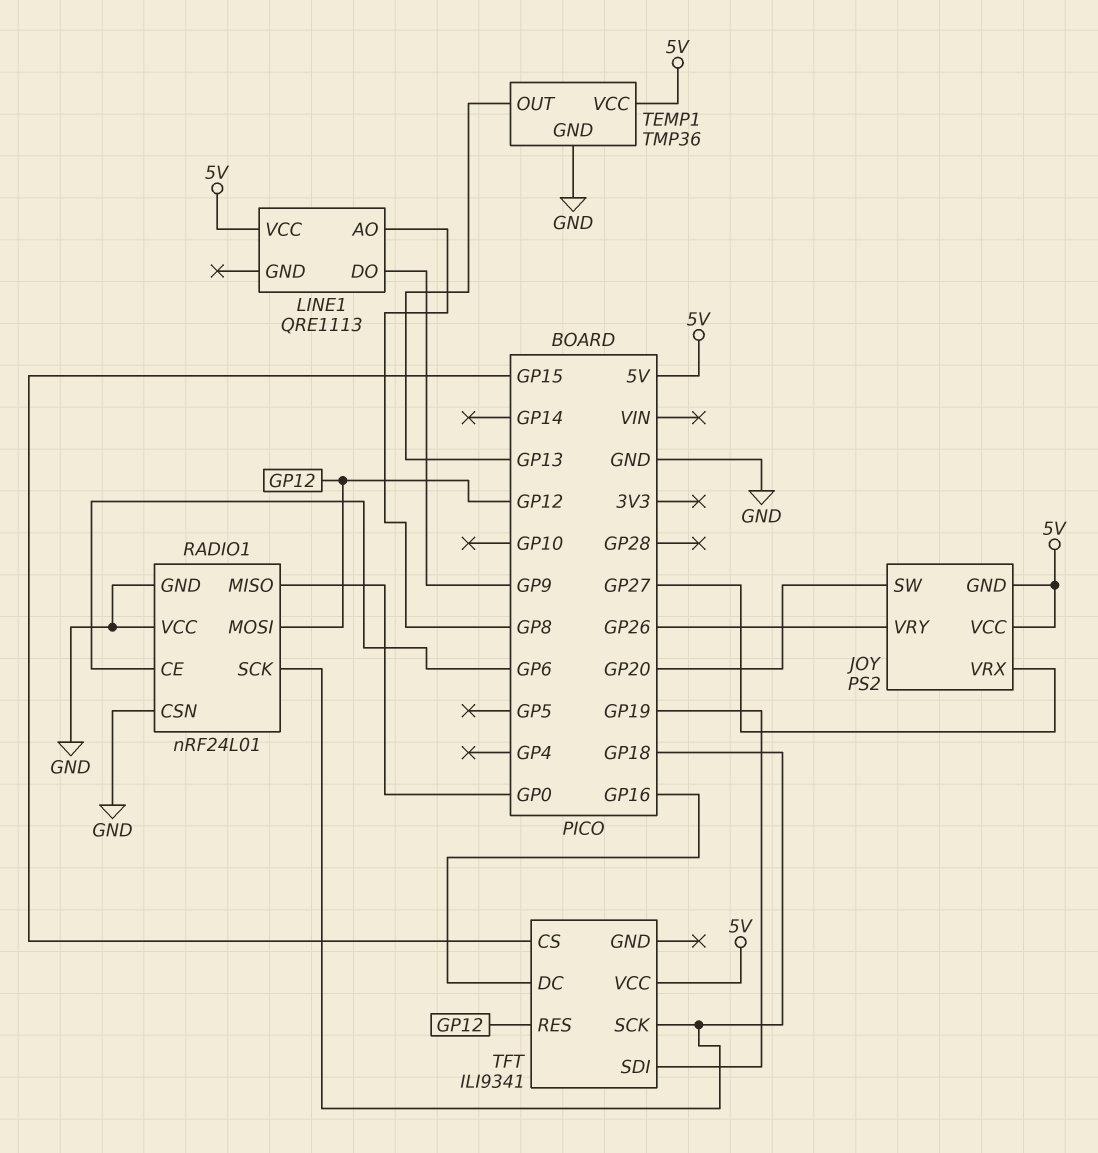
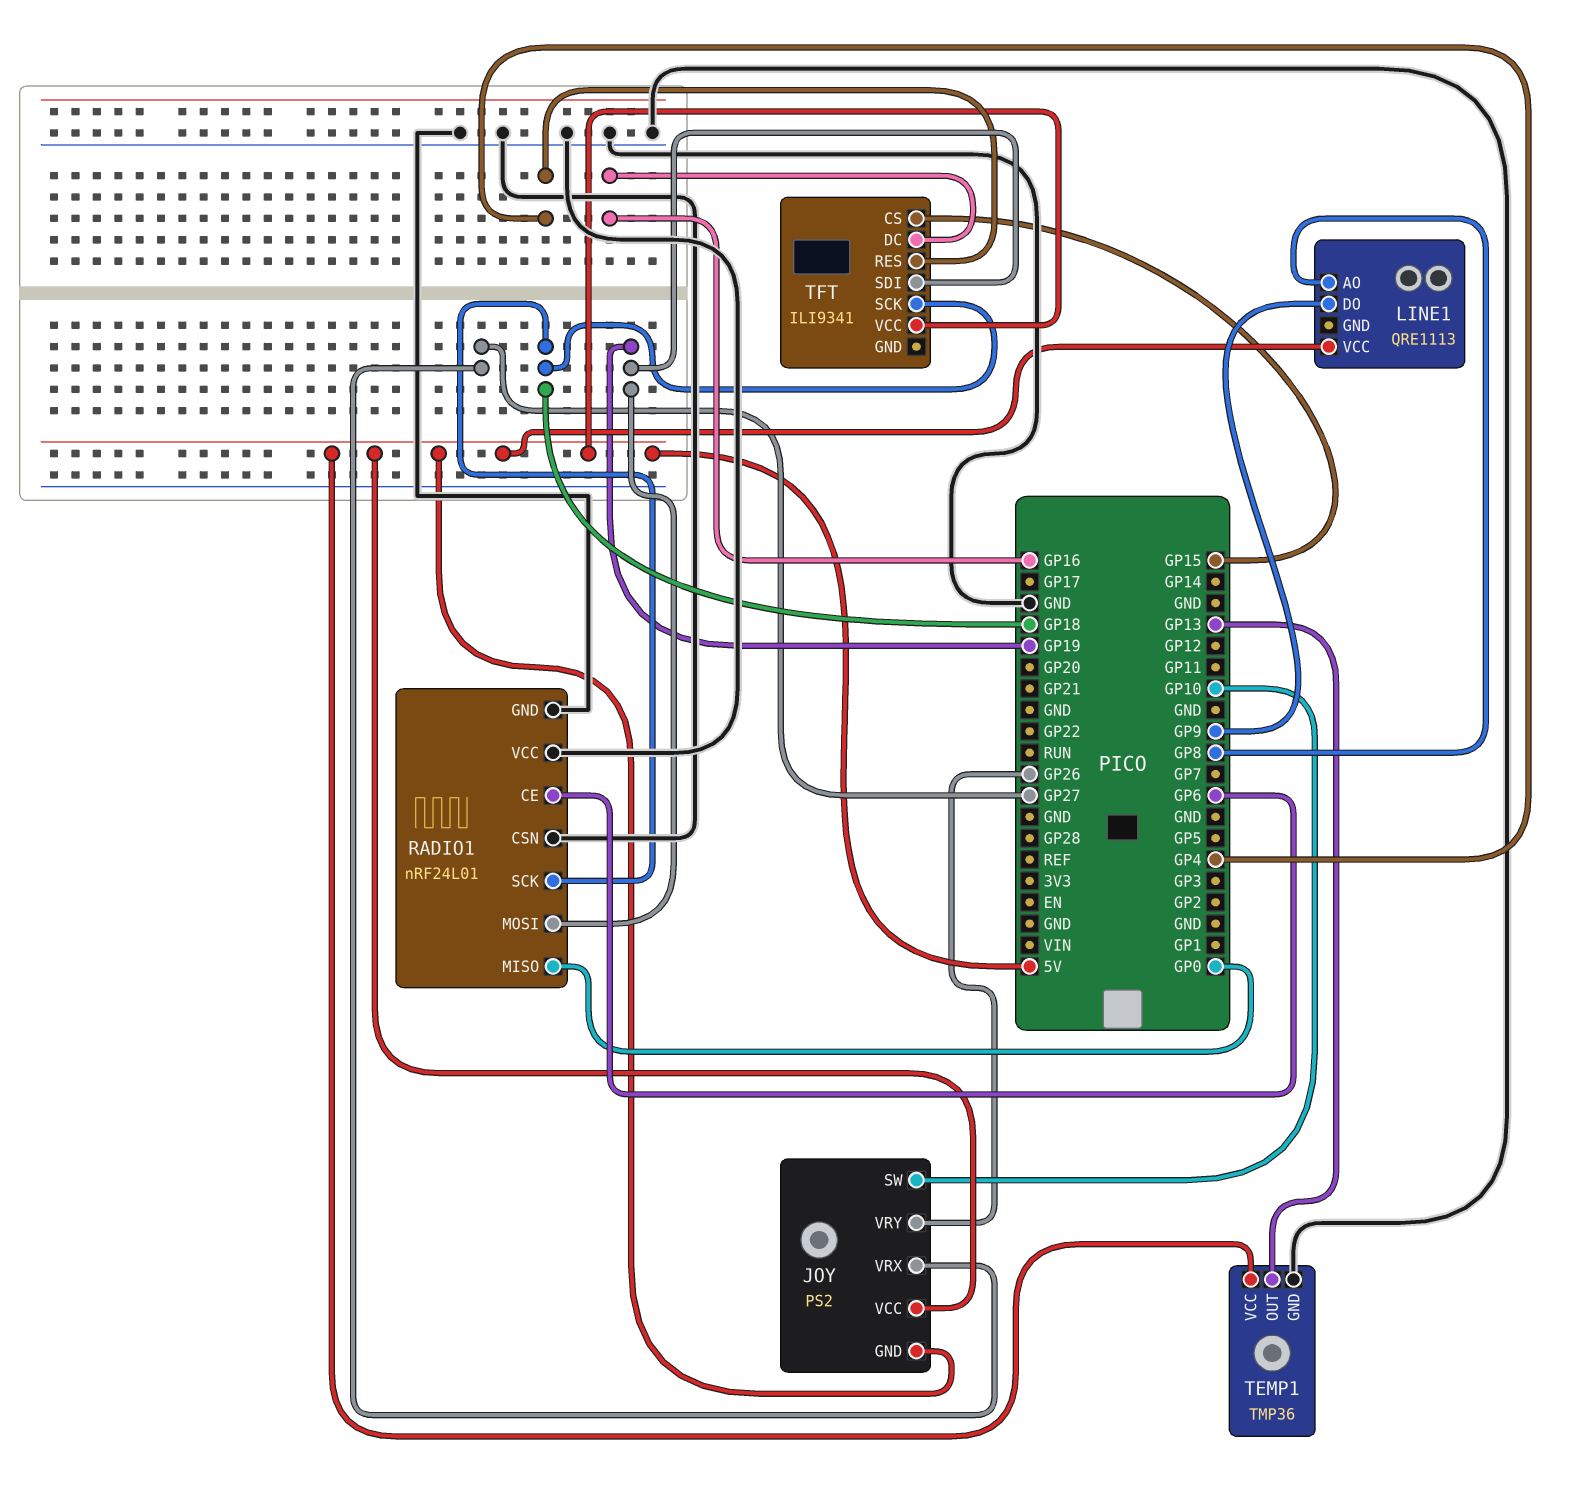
JOY pin SW: GP20 -> GP10
RADIO1 pin MOSI: GP12 -> GP19
TFT pin RES: GP12 -> GP4

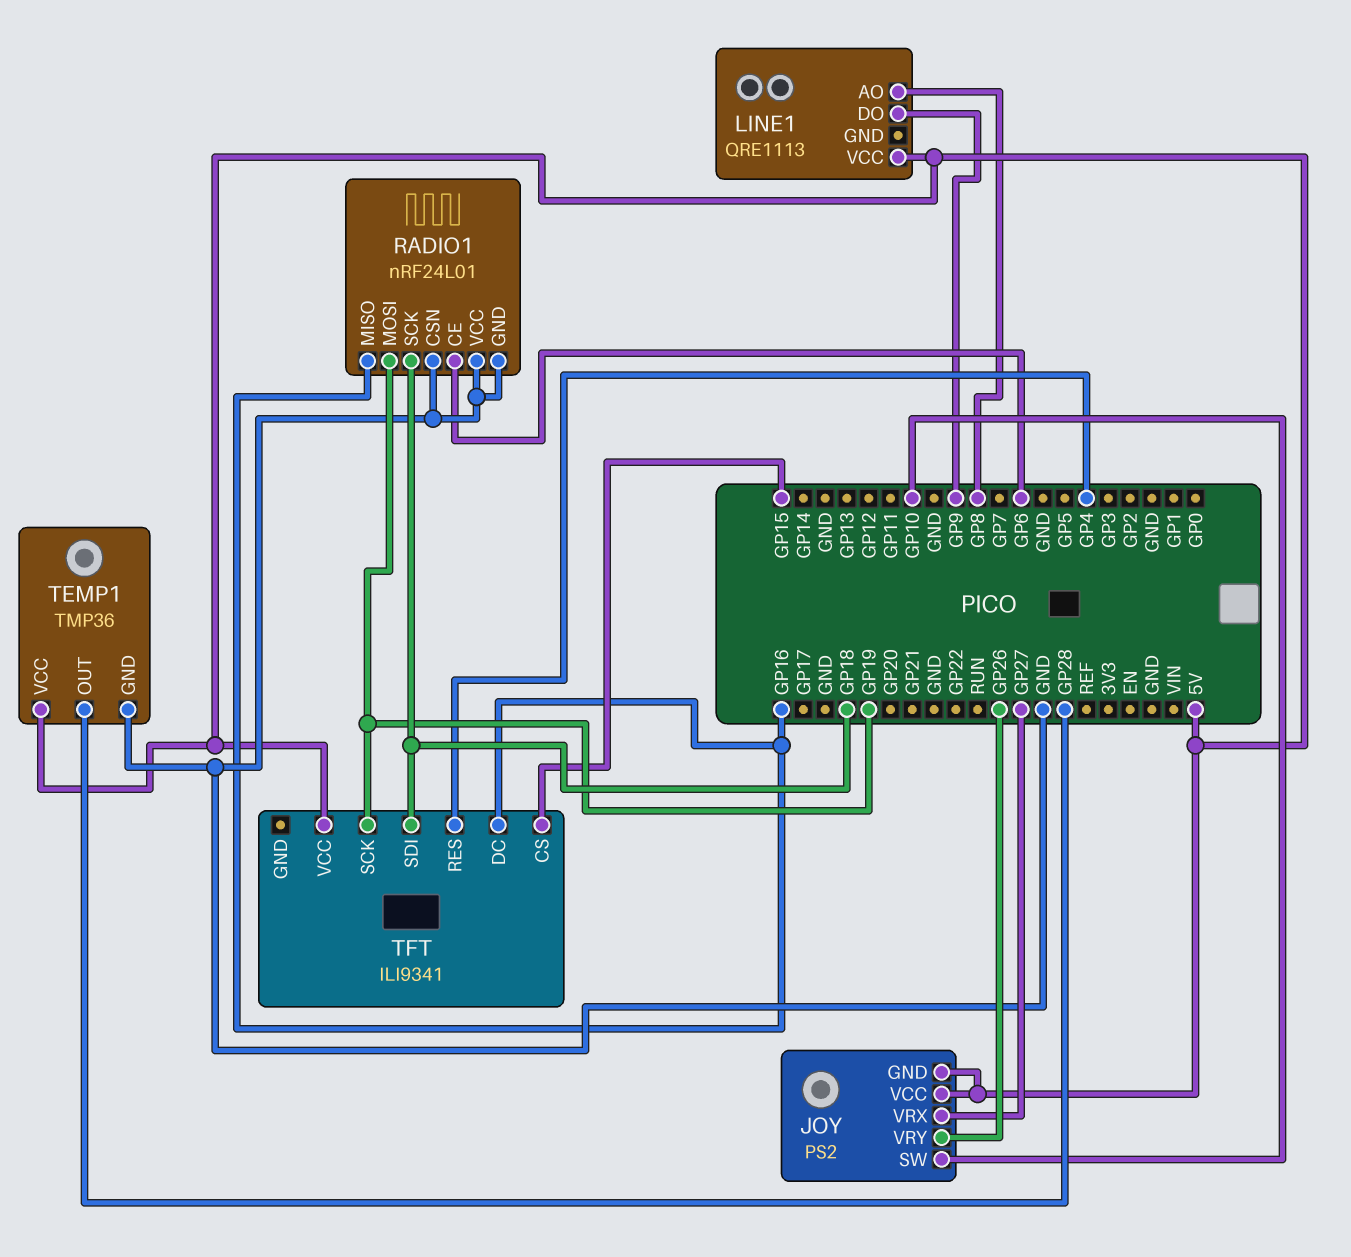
RADIO1 pin MISO: GP0 -> GP16
TEMP1 pin OUT: GP13 -> GP28
TFT pin SCK: GP18 -> GP19
TFT pin SDI: GP19 -> GP18

